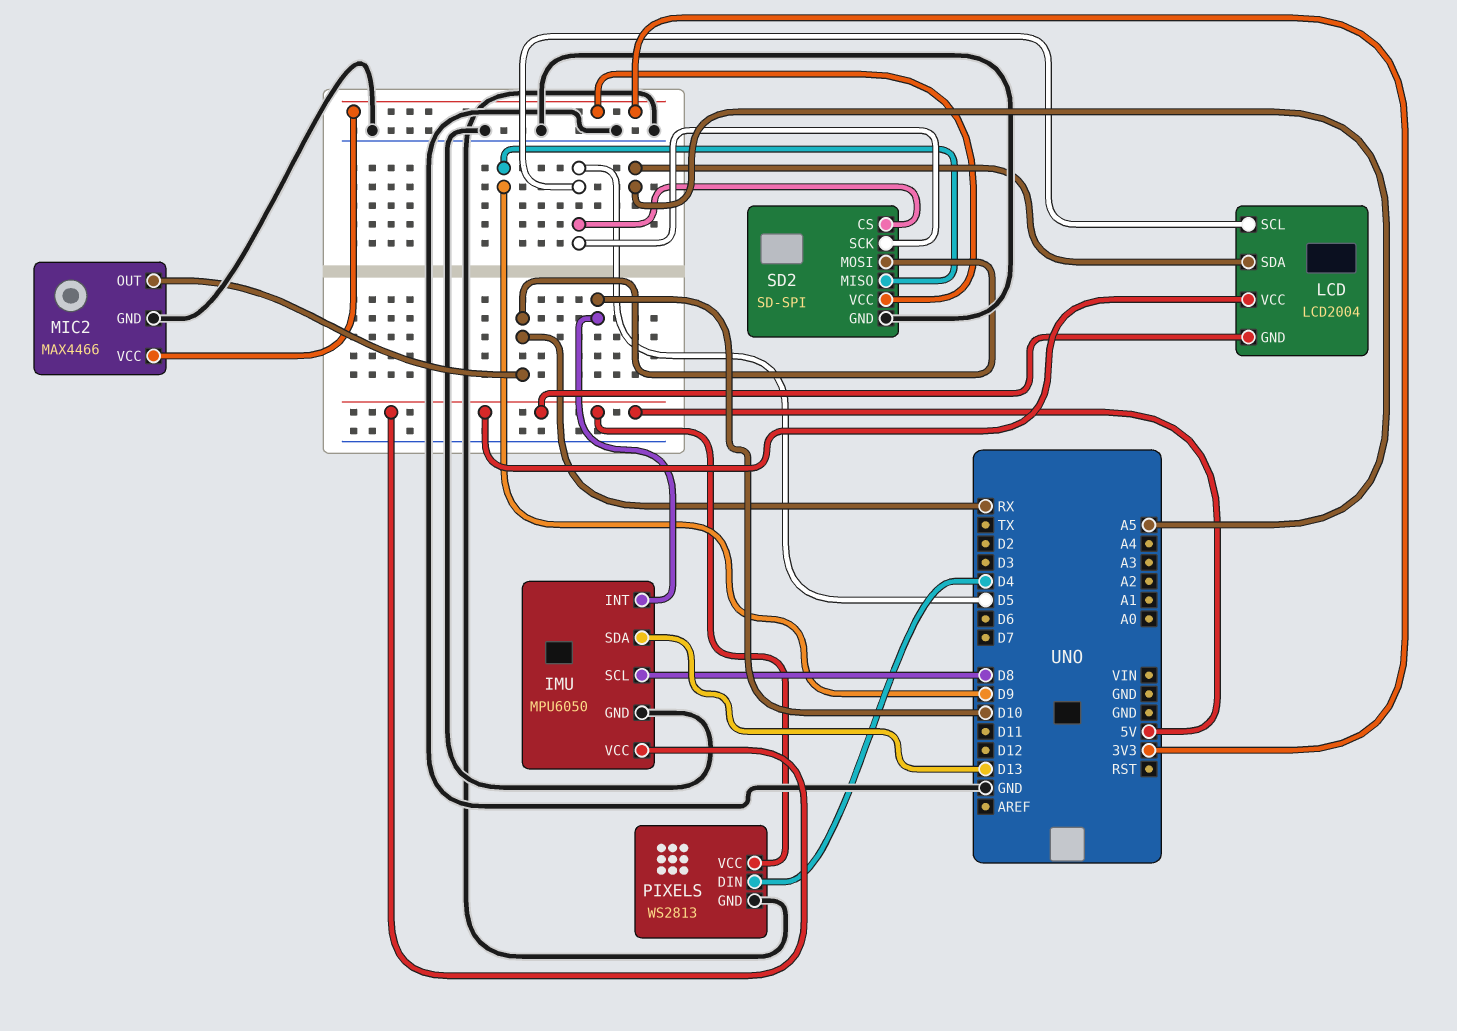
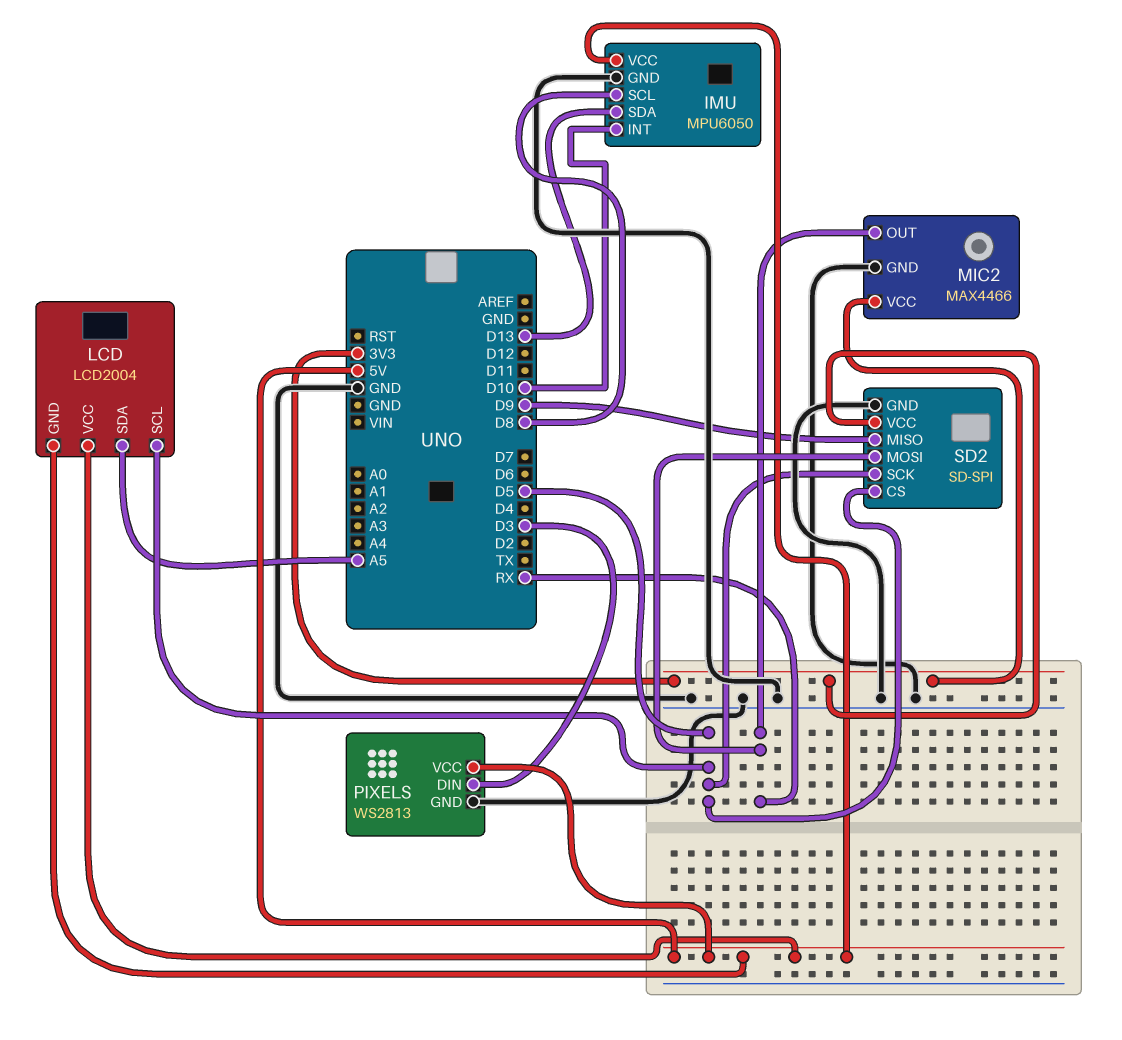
PIXELS pin DIN: D4 -> D3

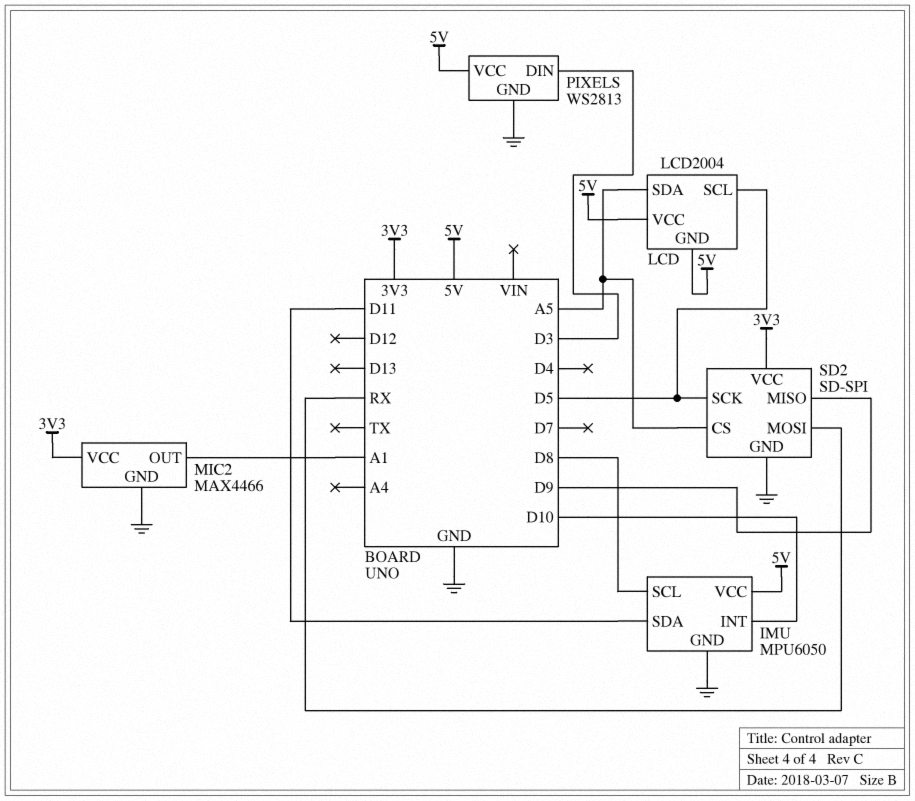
IMU pin SDA: D13 -> D11
MIC2 pin OUT: RX -> A1
SD2 pin CS: D5 -> A5

